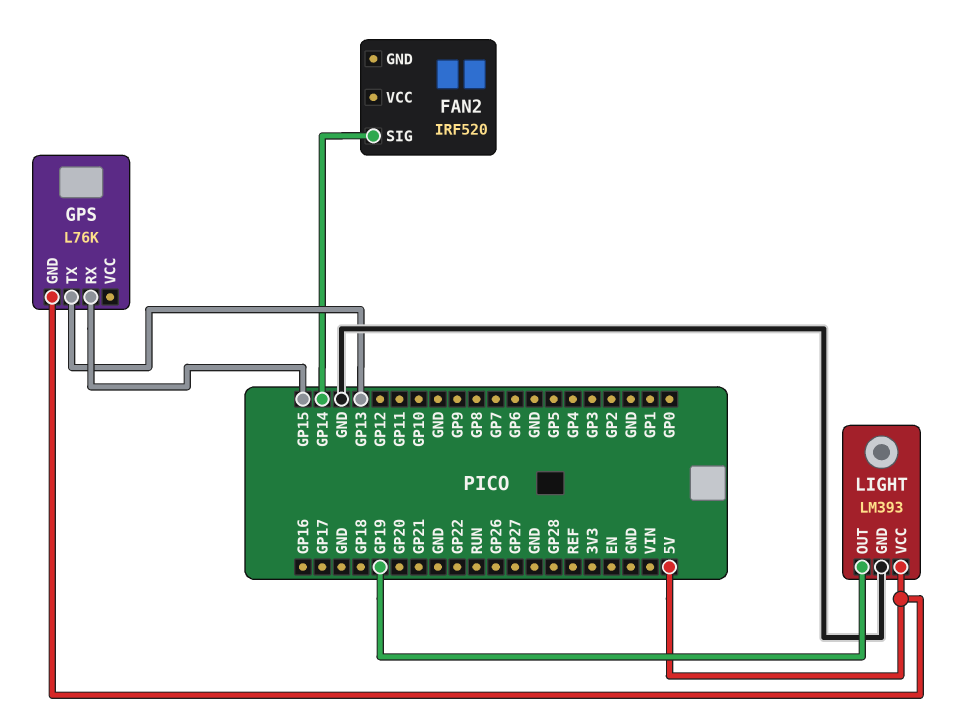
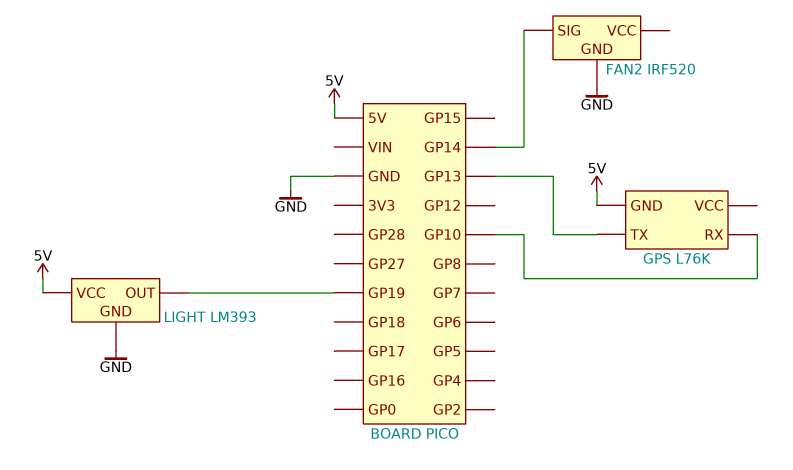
FAN2 pin GND: none -> GND
GPS pin RX: GP15 -> GP10

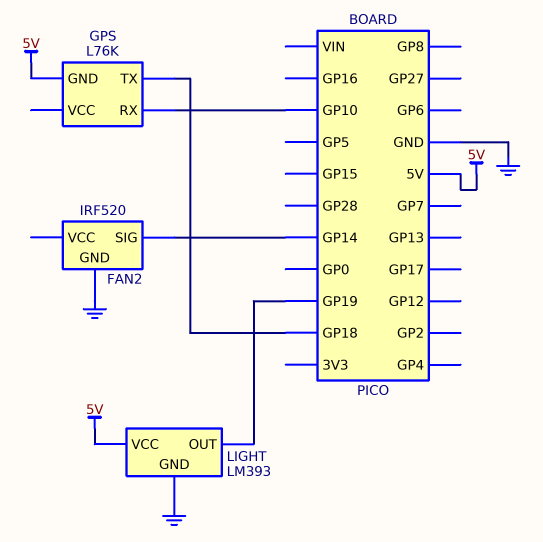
GPS pin TX: GP13 -> GP18

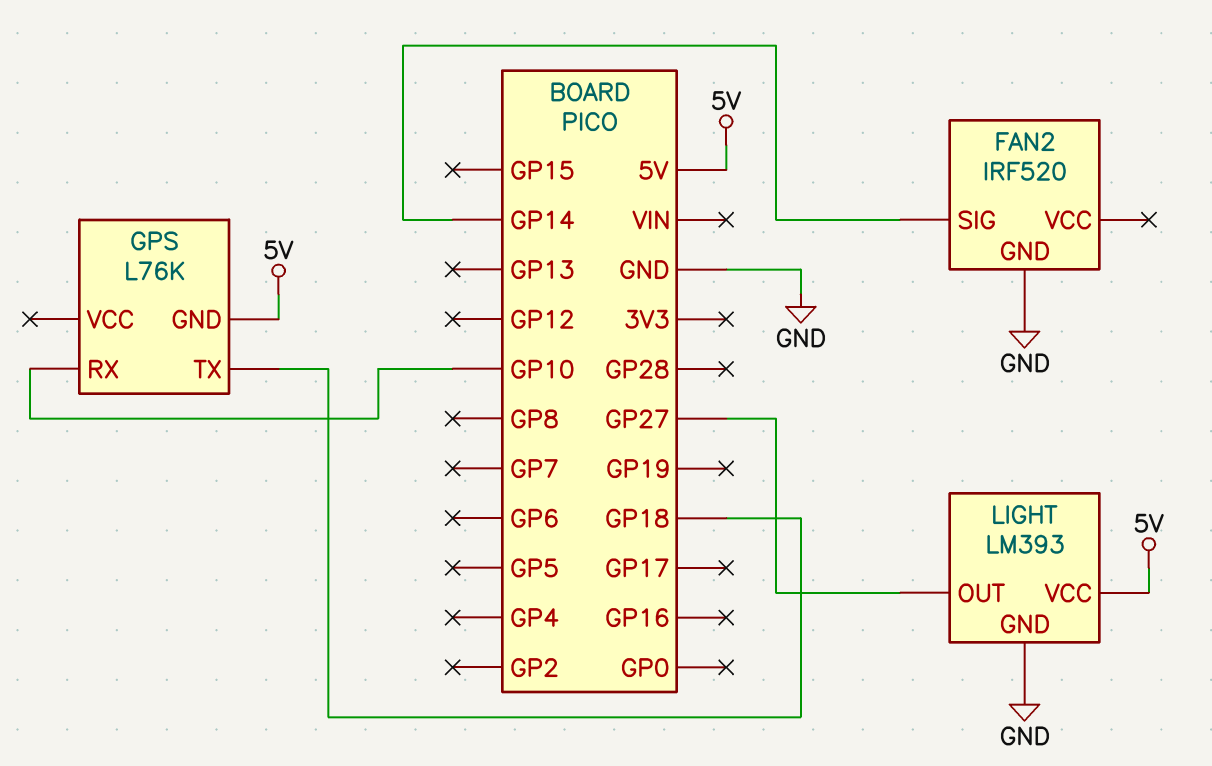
LIGHT pin OUT: GP19 -> GP27

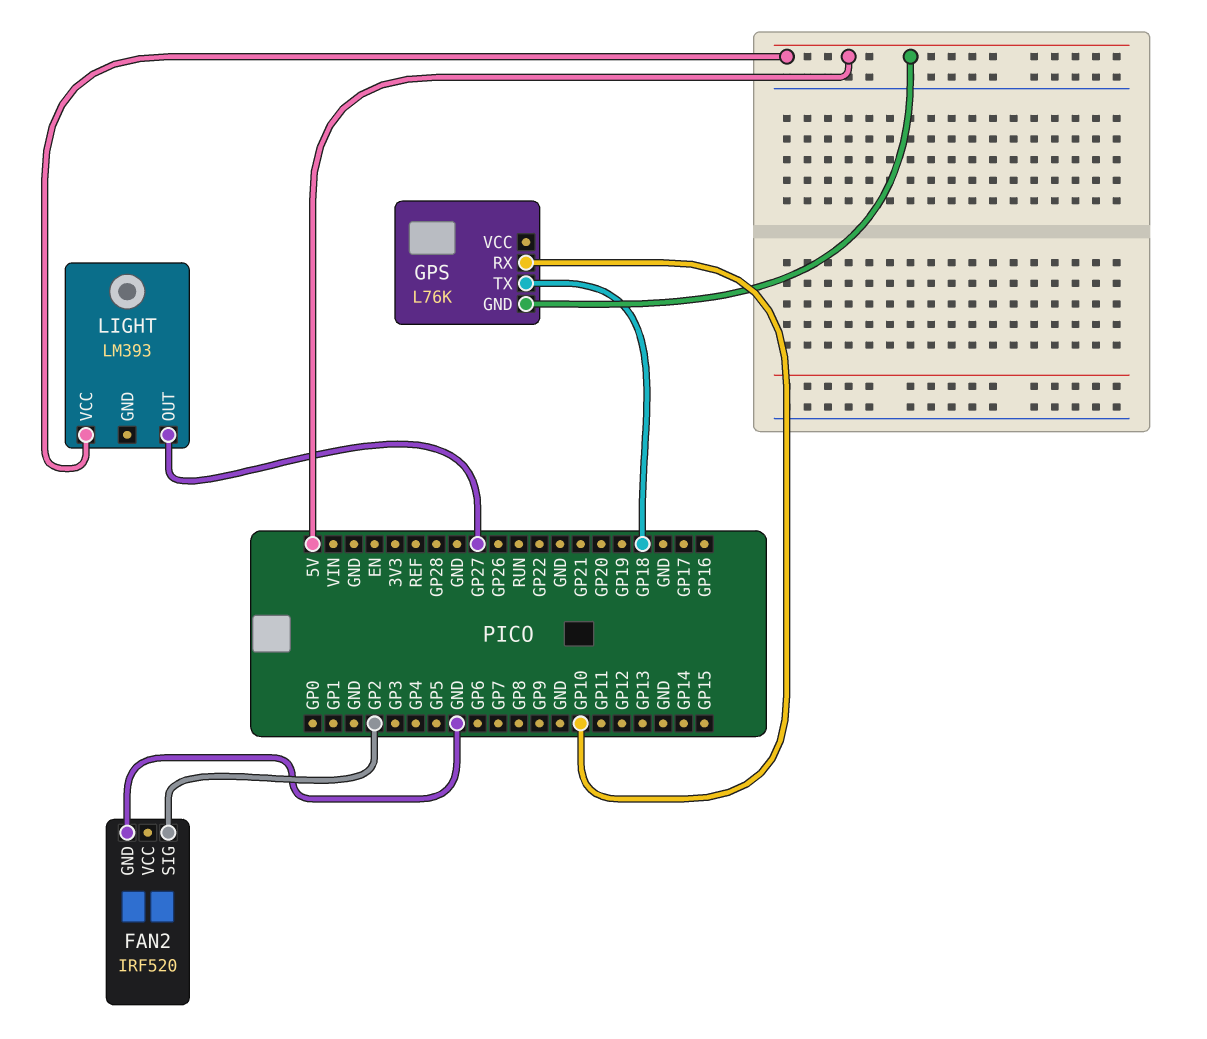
FAN2 pin SIG: GP14 -> GP2
LIGHT pin GND: GND -> none

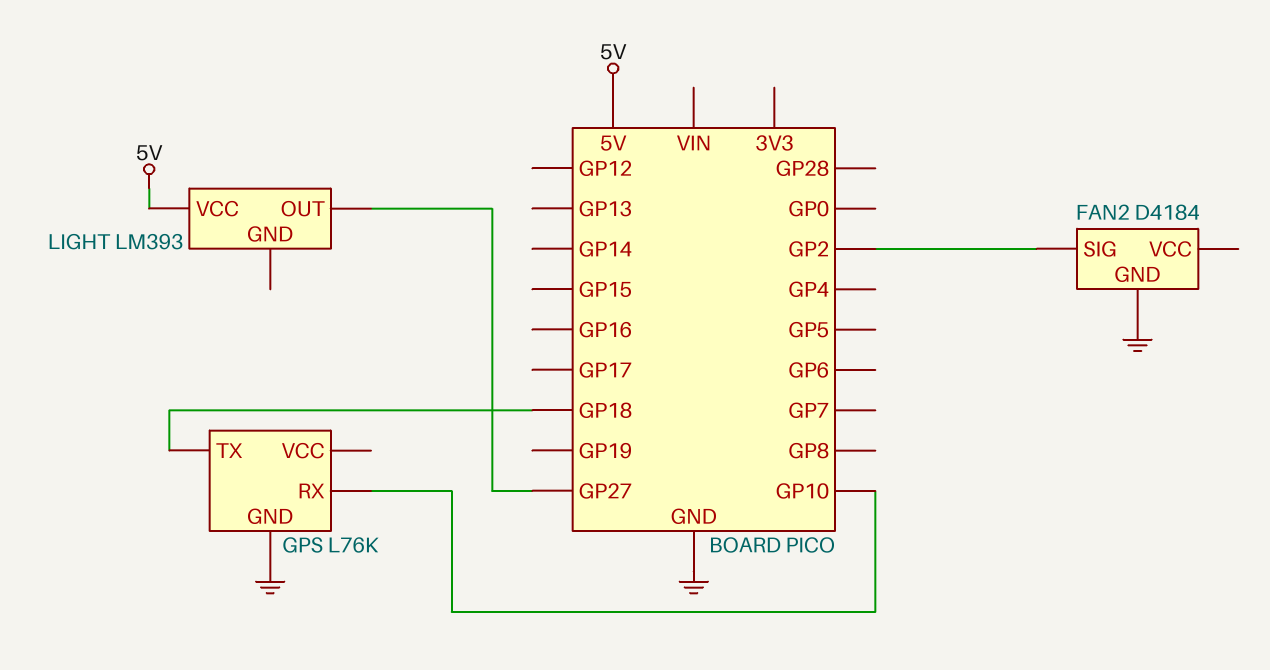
FAN2: IRF520 -> D4184
GPS pin GND: 5V -> GND

